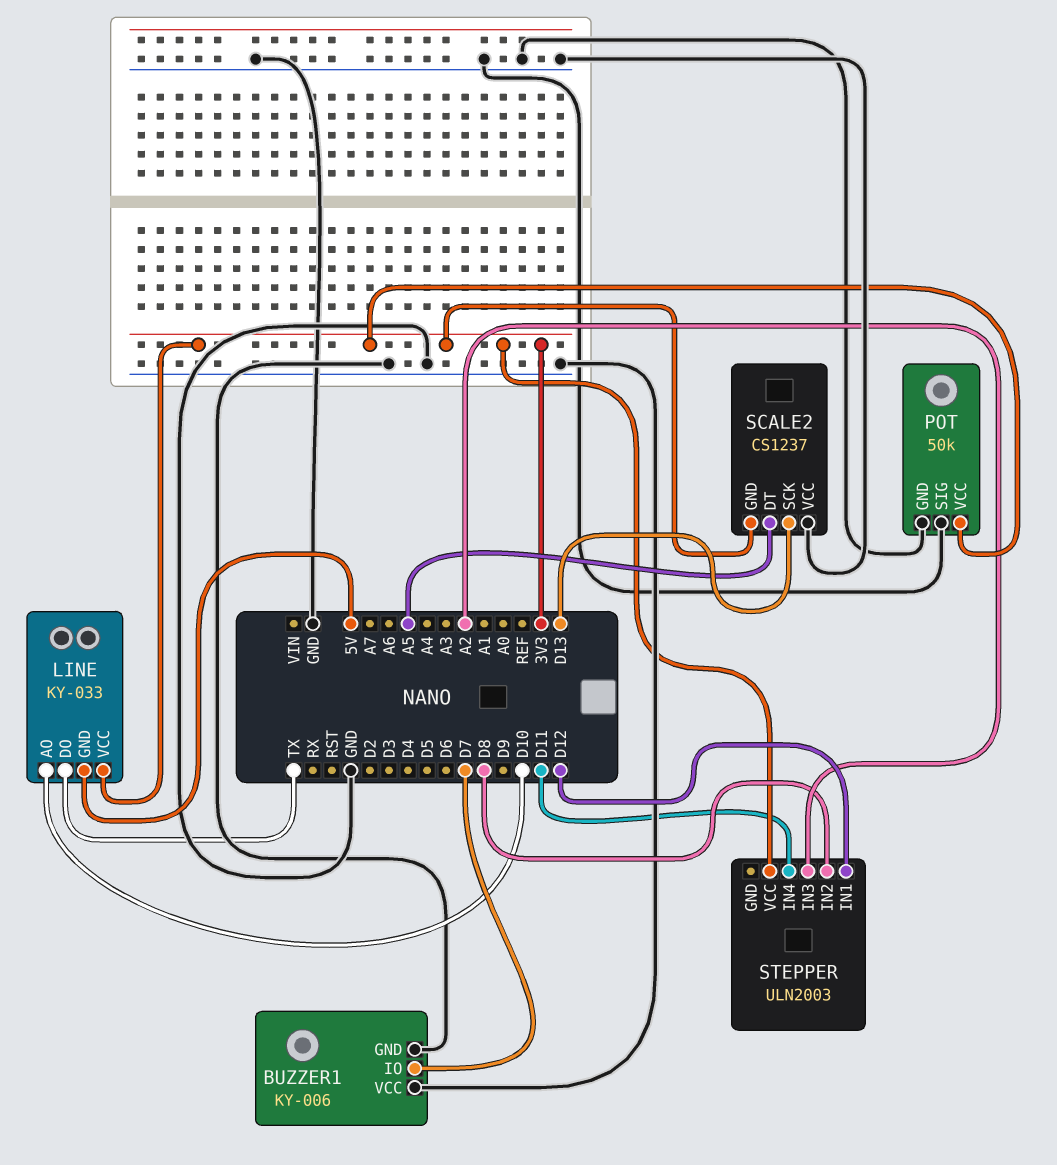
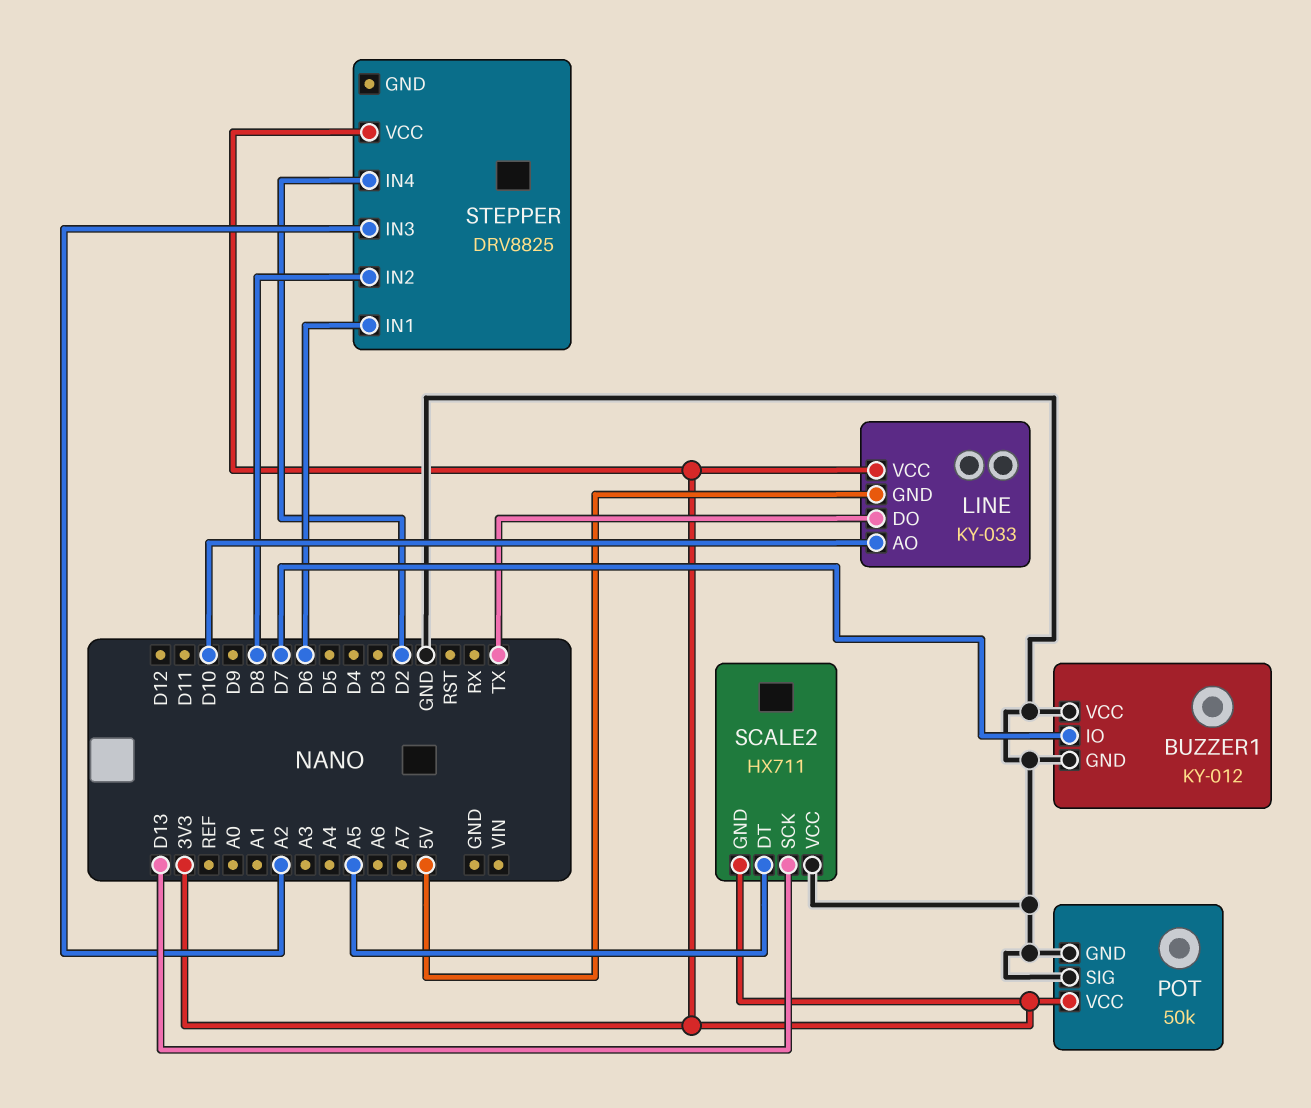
BUZZER1: KY-006 -> KY-012
SCALE2: CS1237 -> HX711
STEPPER: ULN2003 -> DRV8825
STEPPER pin IN1: D12 -> D6
STEPPER pin IN4: D11 -> D2

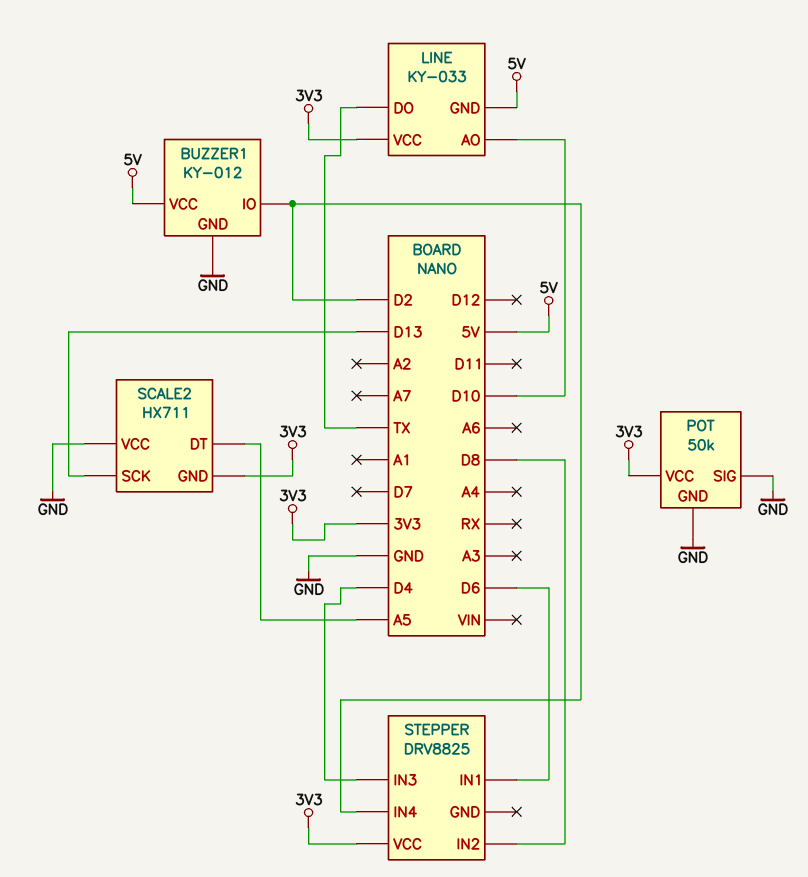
BUZZER1 pin IO: D7 -> D2
BUZZER1 pin VCC: GND -> 5V
STEPPER pin IN3: A2 -> D4

